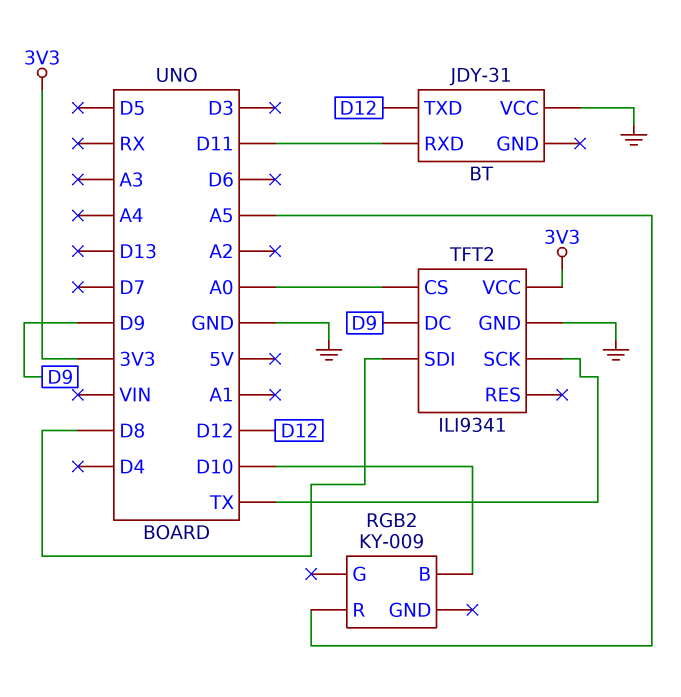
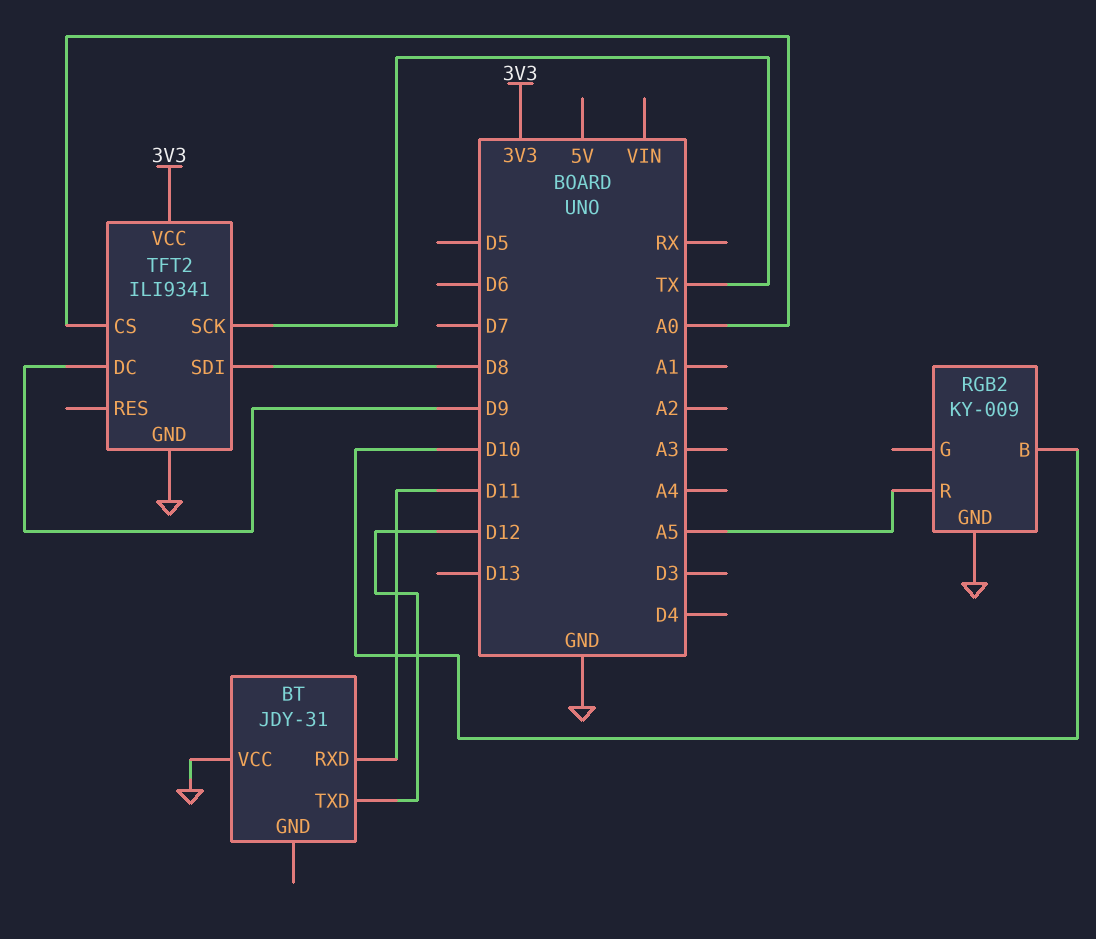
RGB2 pin GND: none -> GND

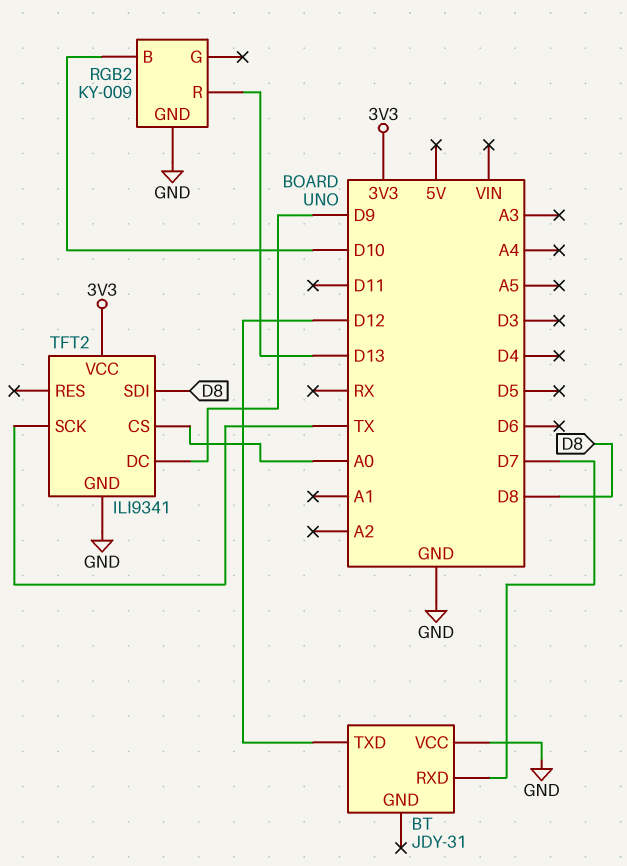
BT pin RXD: D11 -> D7
RGB2 pin R: A5 -> D13

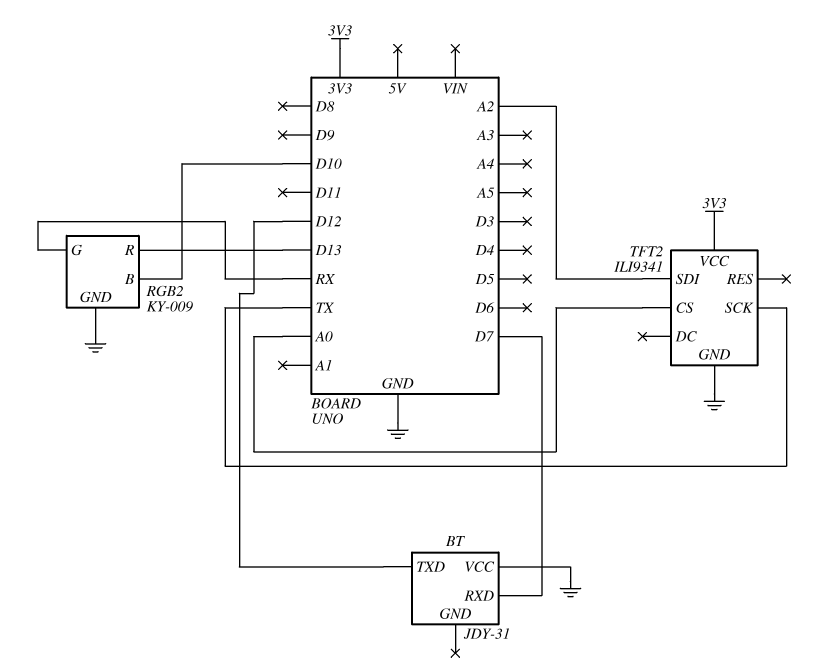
RGB2 pin G: none -> RX
TFT2 pin DC: D9 -> none
TFT2 pin SDI: D8 -> A2

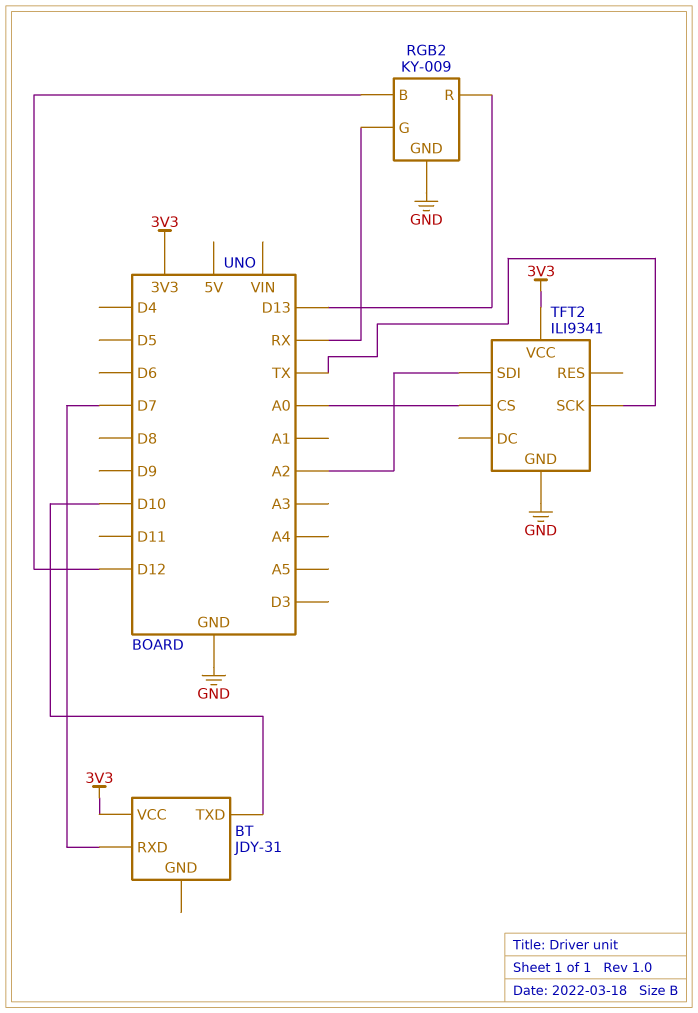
BT pin TXD: D12 -> D10
BT pin VCC: GND -> 3V3
RGB2 pin B: D10 -> D12

